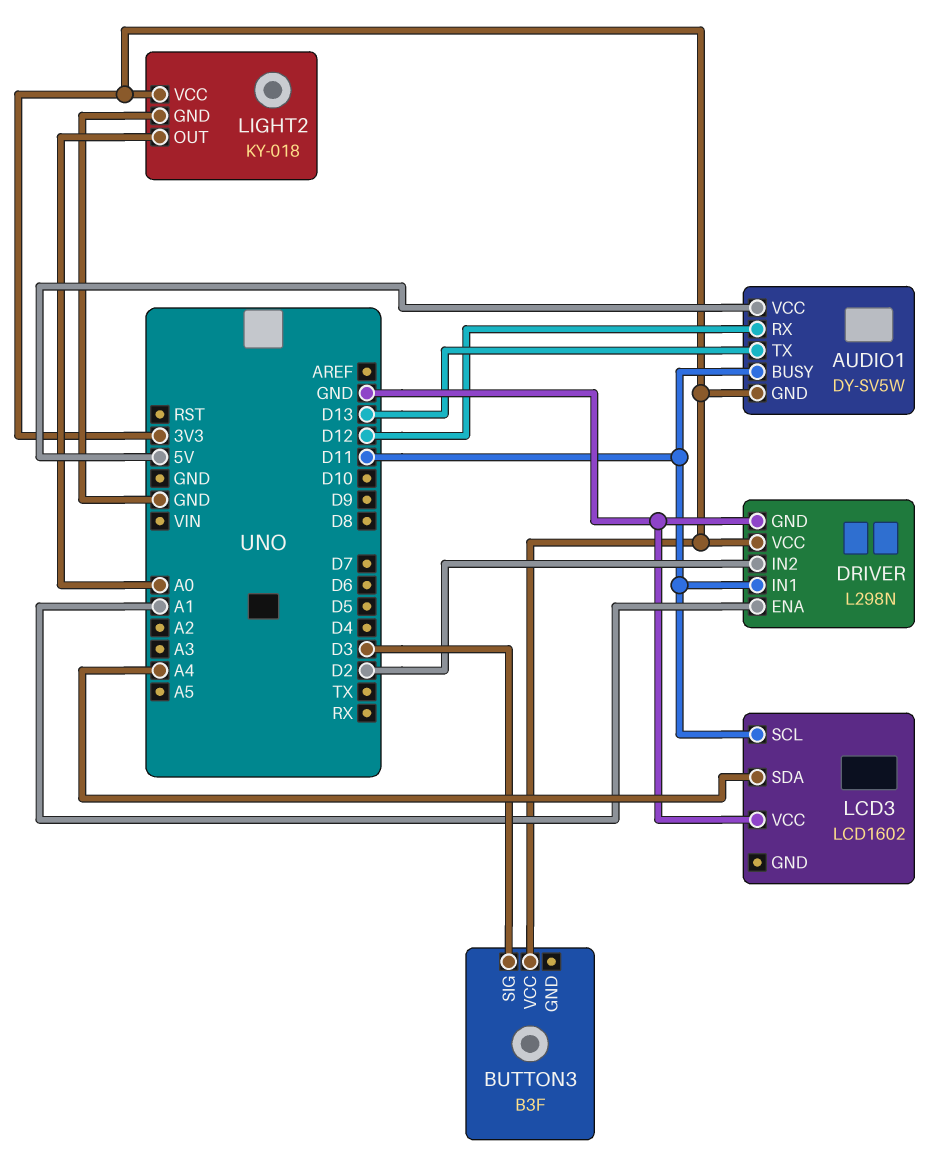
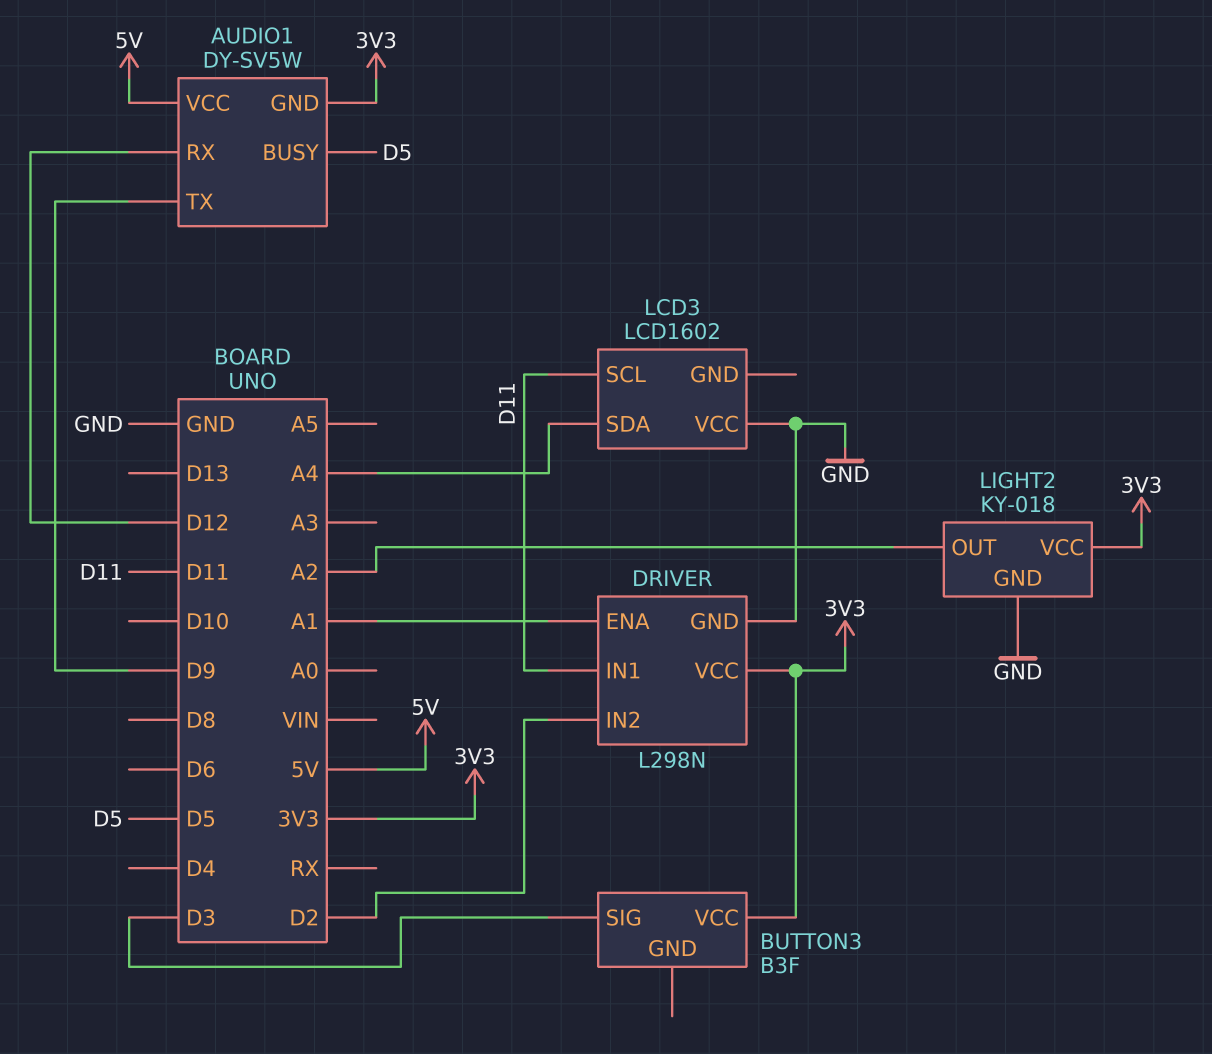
AUDIO1 pin BUSY: D11 -> D5
AUDIO1 pin TX: D13 -> D9
LIGHT2 pin OUT: A0 -> A2

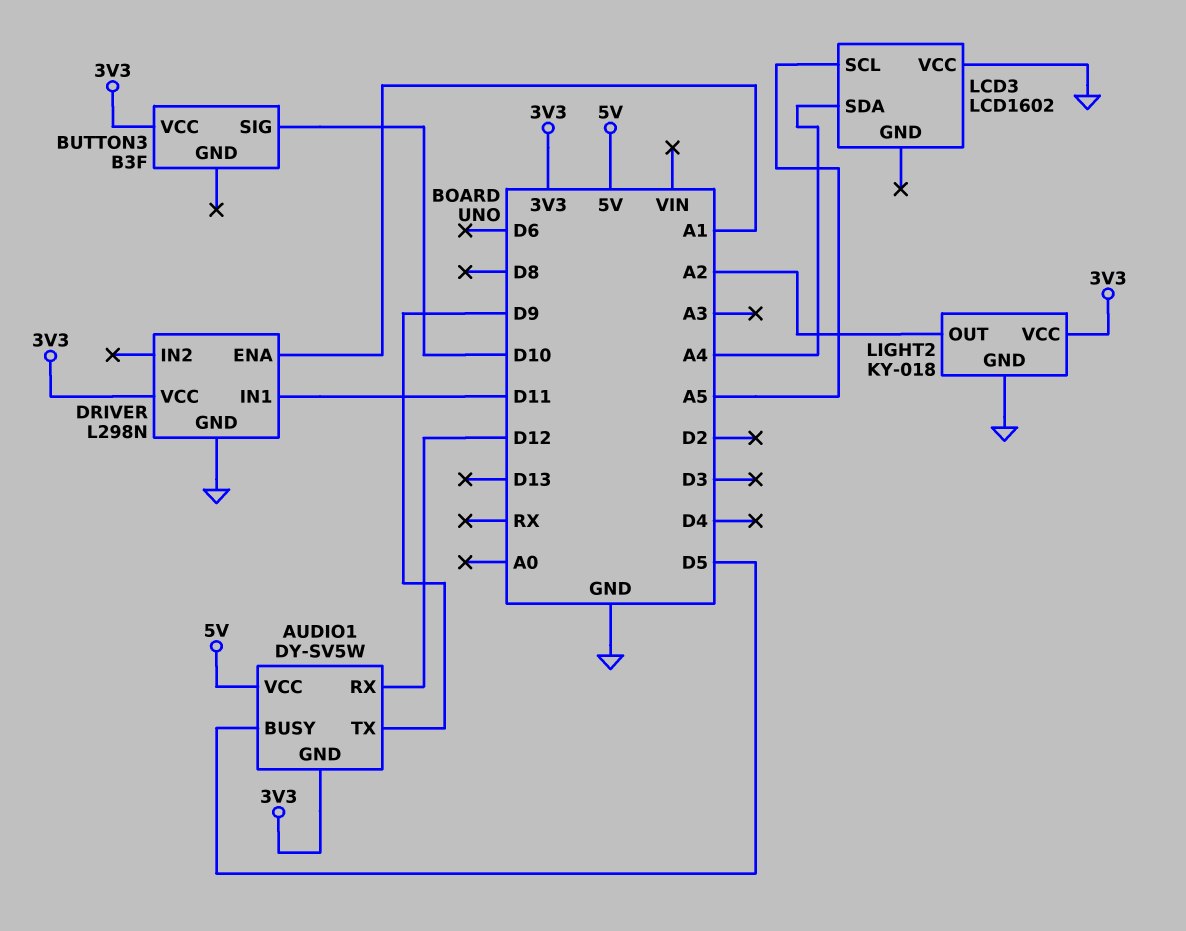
BUTTON3 pin SIG: D3 -> D10
DRIVER pin IN2: D2 -> none
LCD3 pin SCL: D11 -> A5

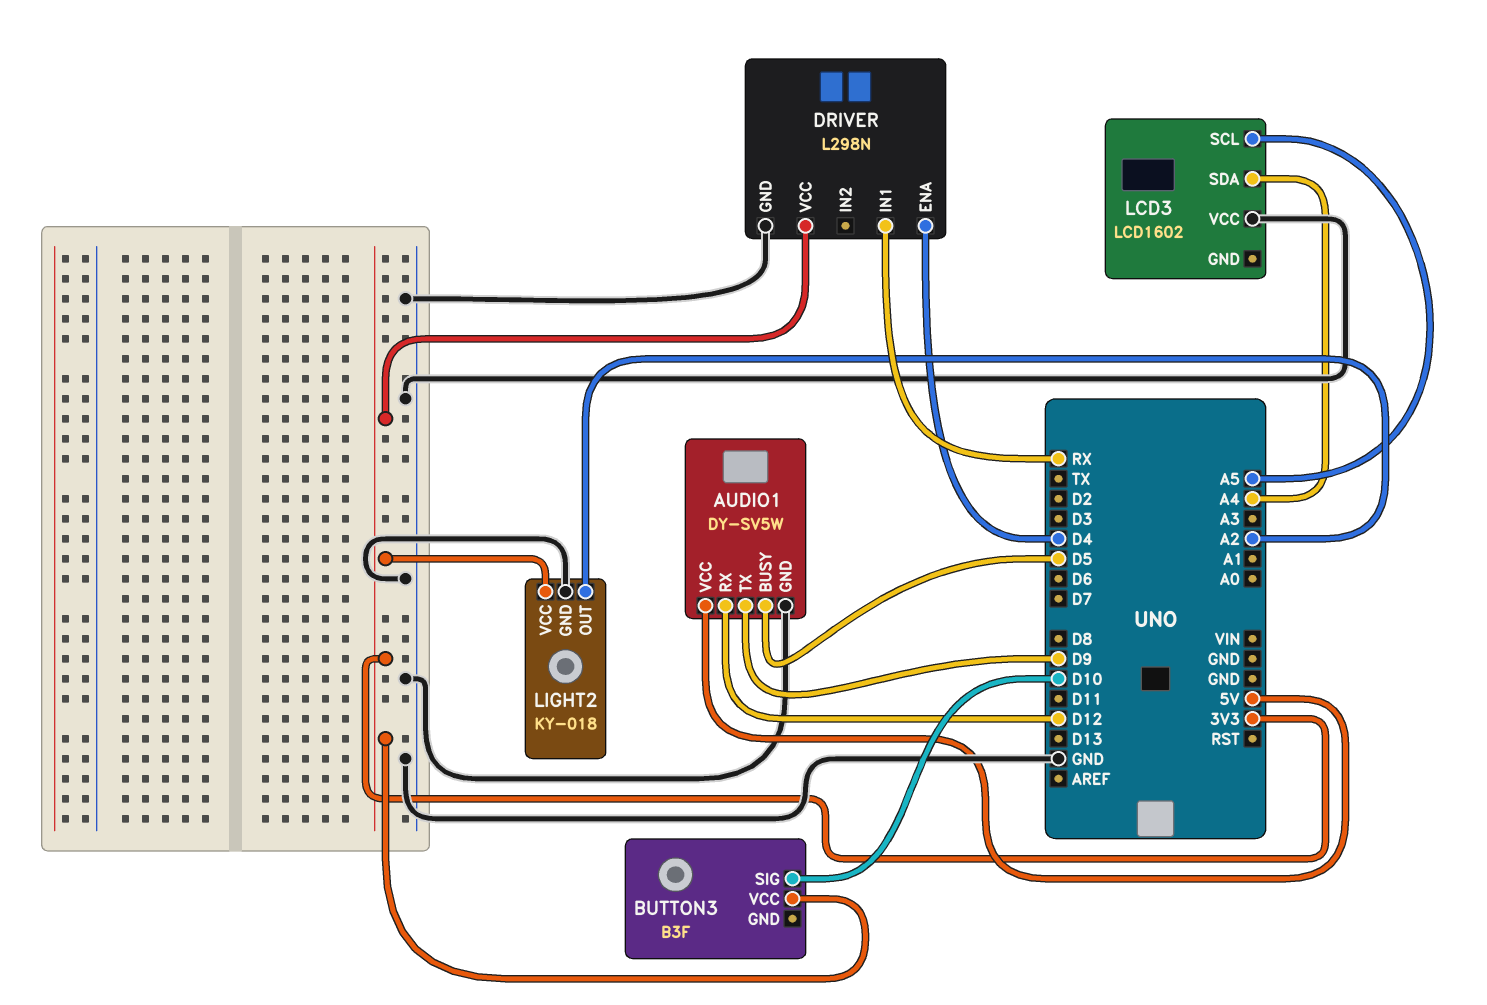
AUDIO1 pin GND: 3V3 -> GND
DRIVER pin ENA: A1 -> D4
DRIVER pin IN1: D11 -> RX

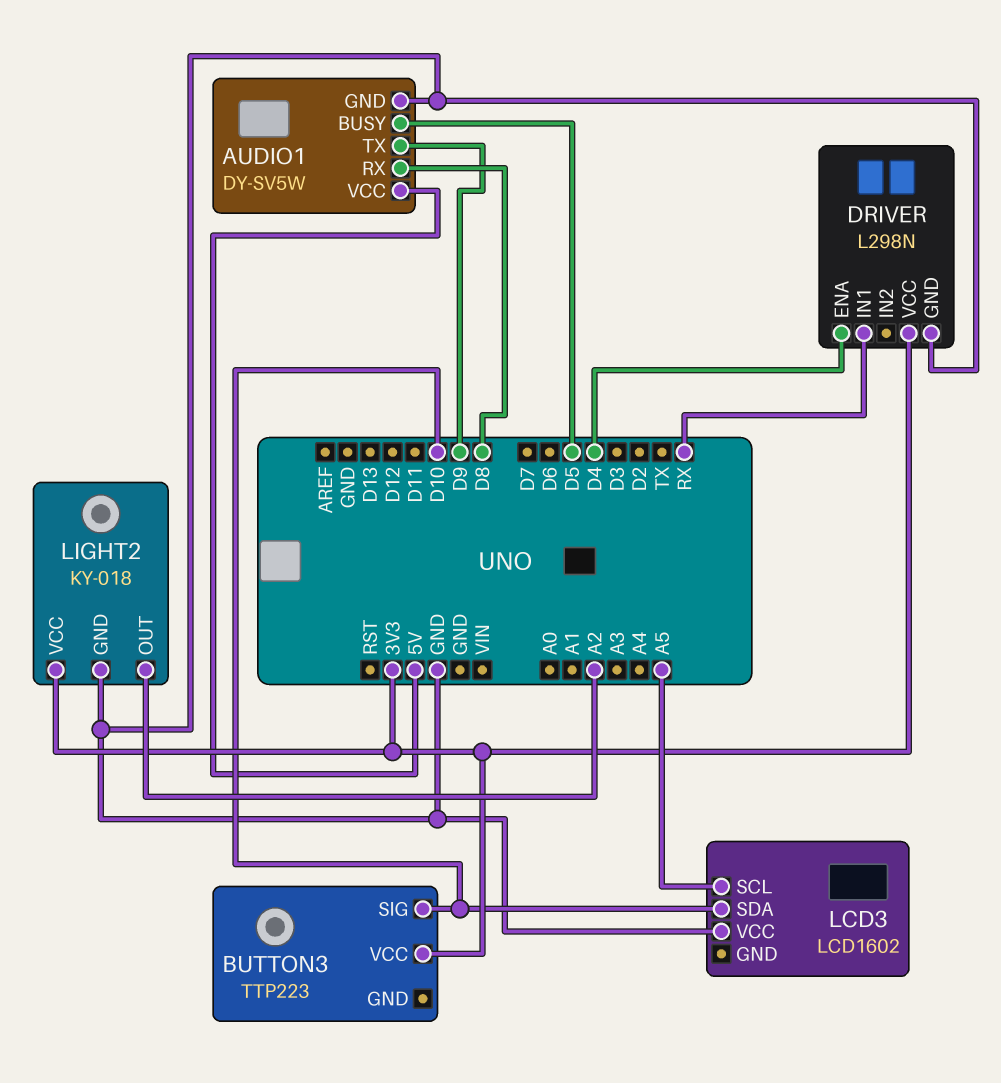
AUDIO1 pin RX: D12 -> D8
BUTTON3: B3F -> TTP223
LCD3 pin SDA: A4 -> D10

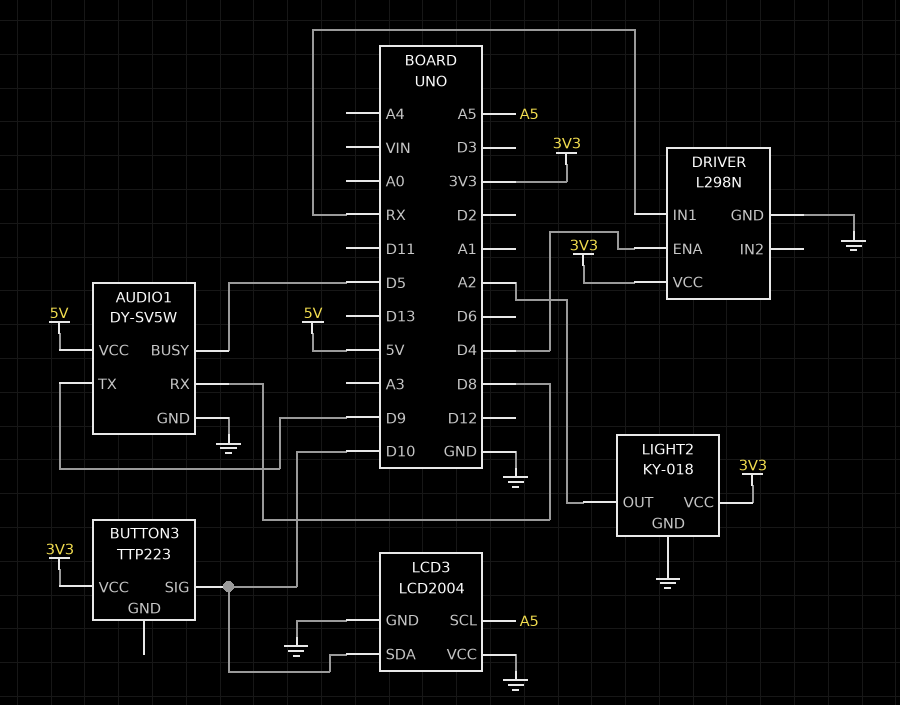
LCD3: LCD1602 -> LCD2004
LCD3 pin GND: none -> GND

